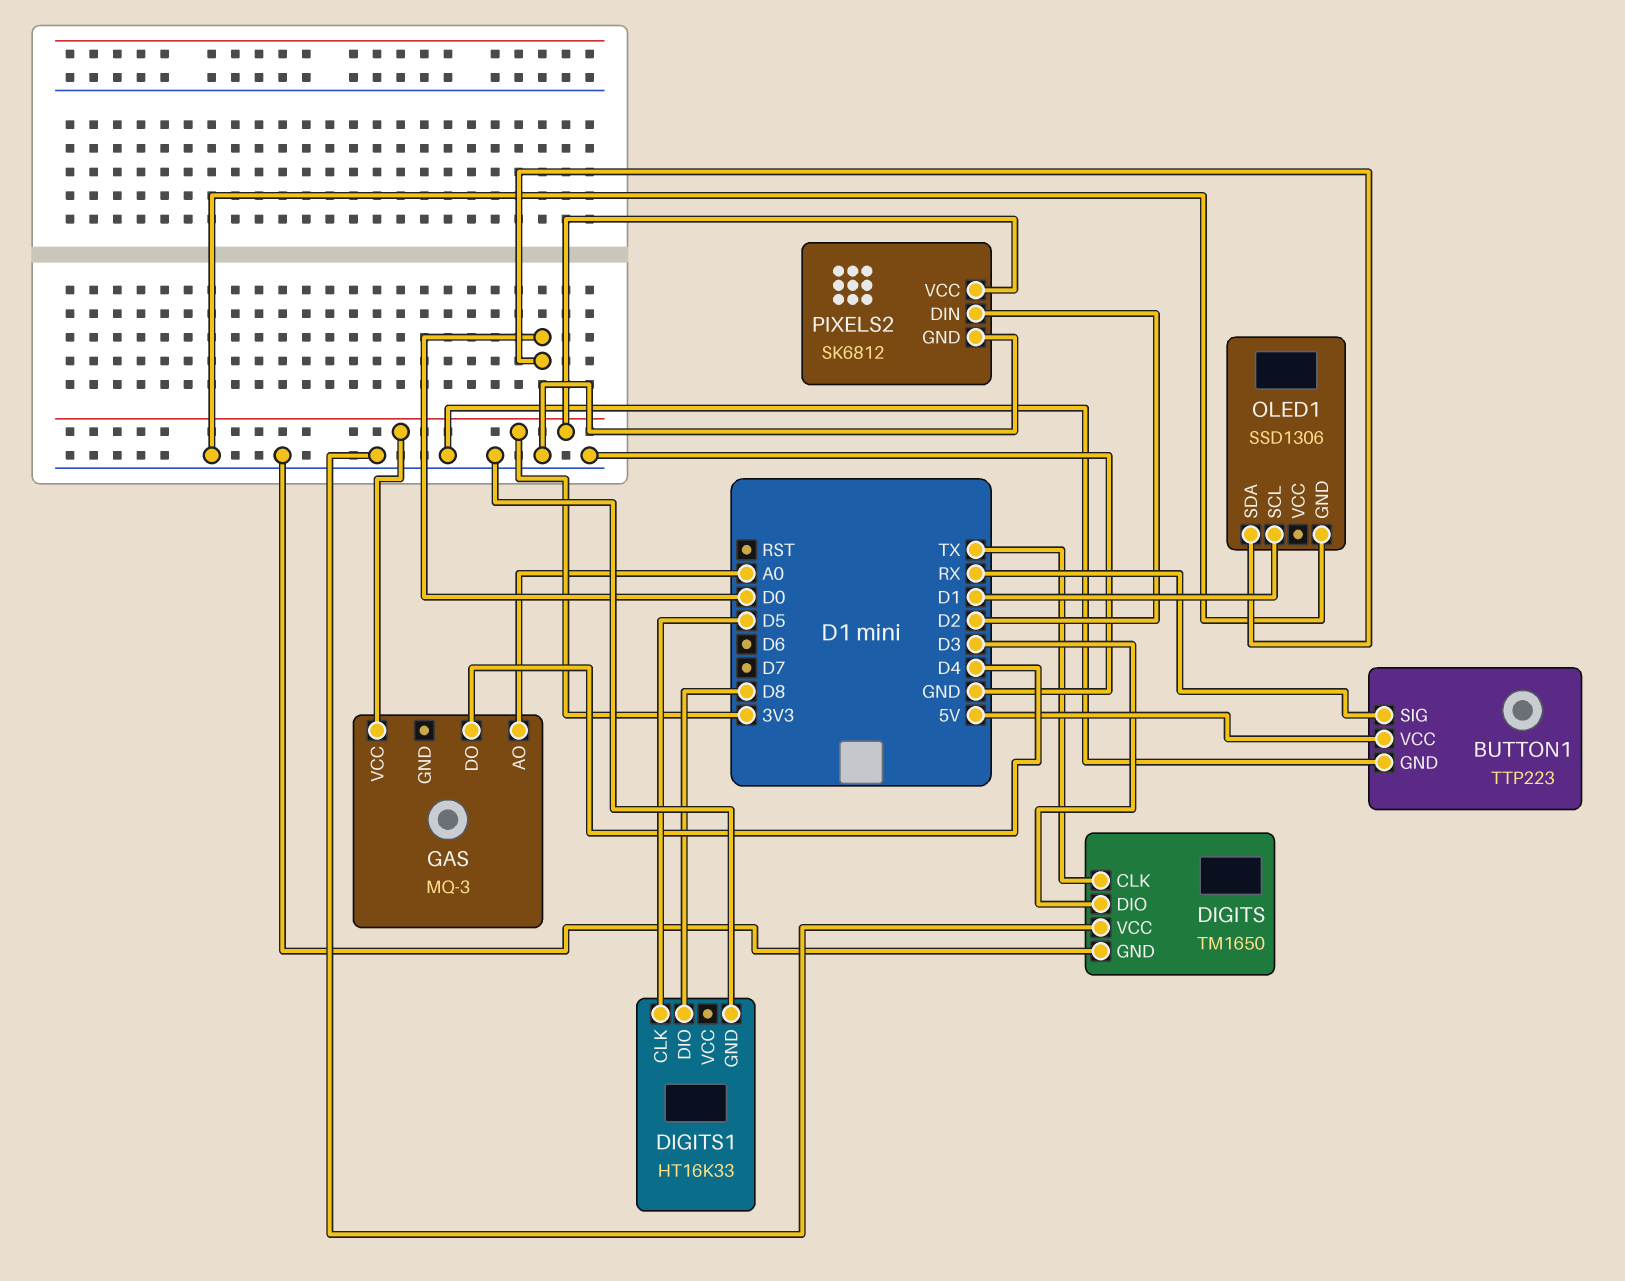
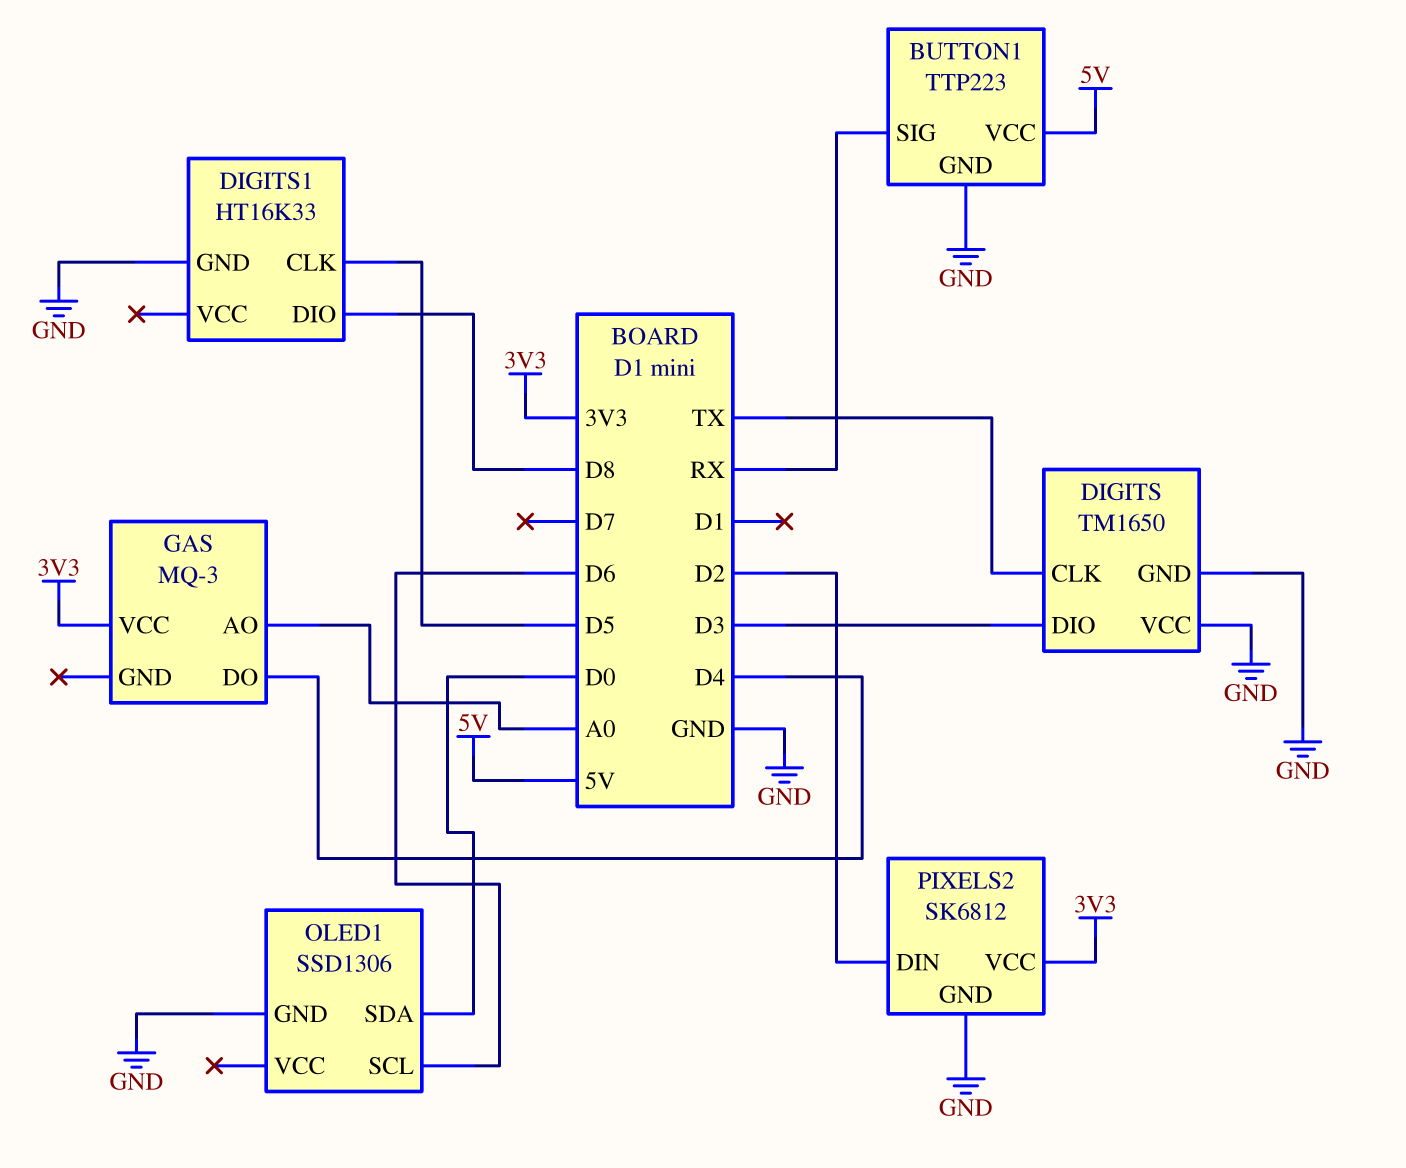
OLED1 pin SCL: D1 -> D6

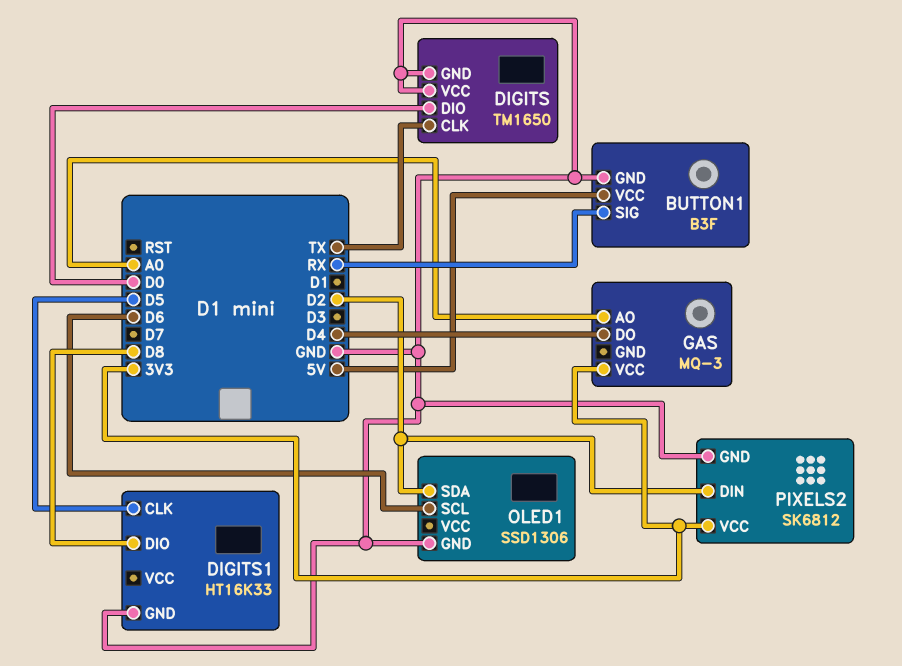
BUTTON1: TTP223 -> B3F
DIGITS pin DIO: D3 -> D0
OLED1 pin SDA: D0 -> D2

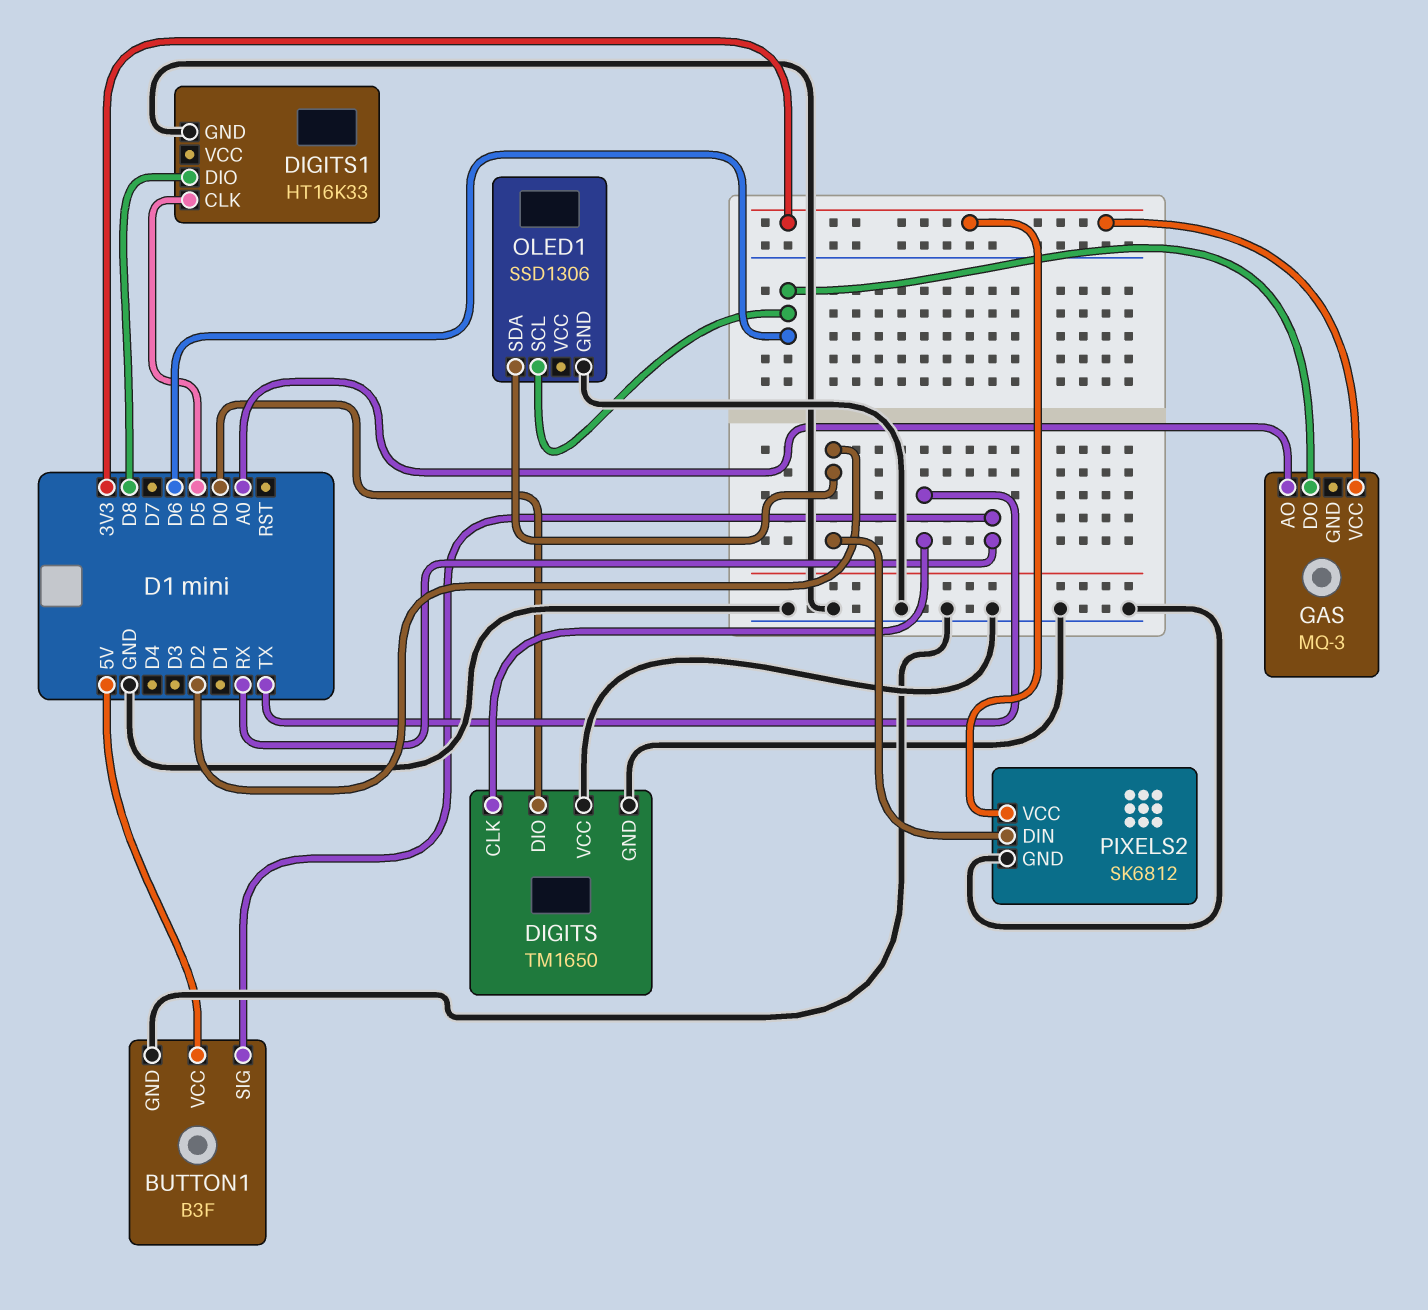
GAS pin DO: D4 -> D6

